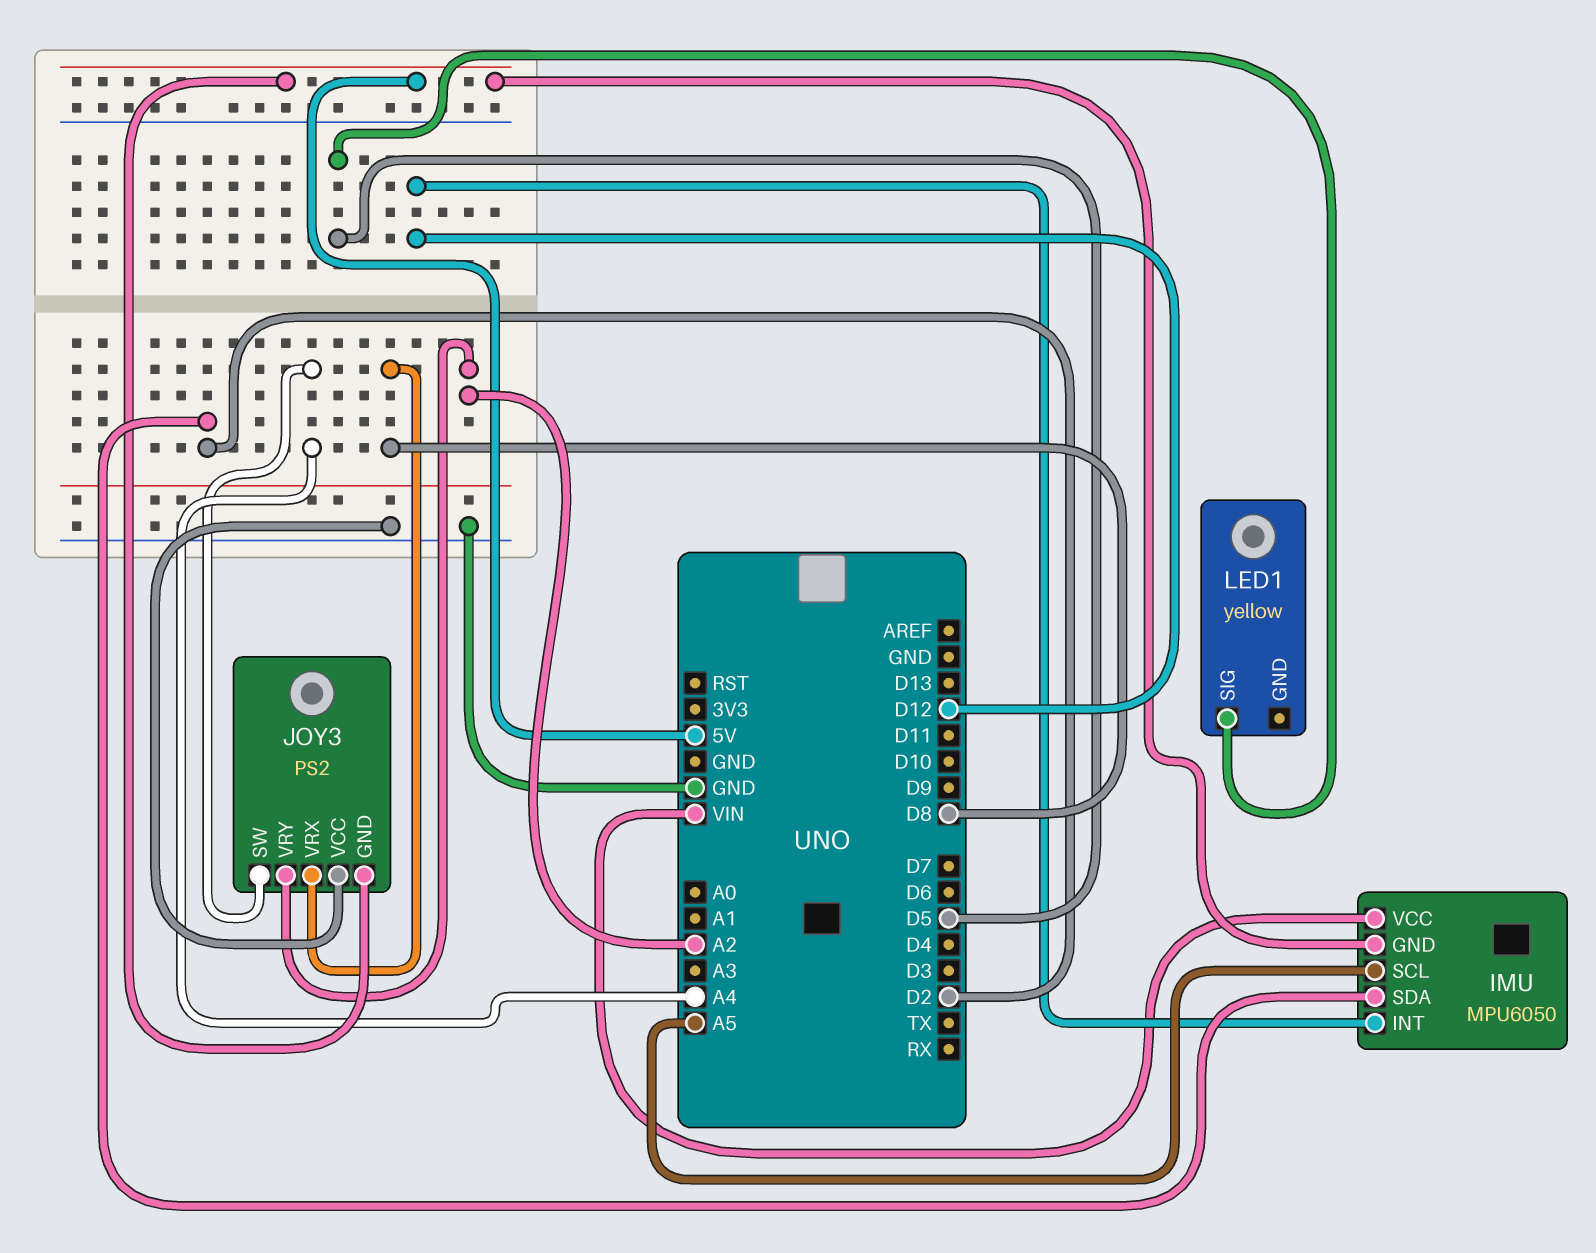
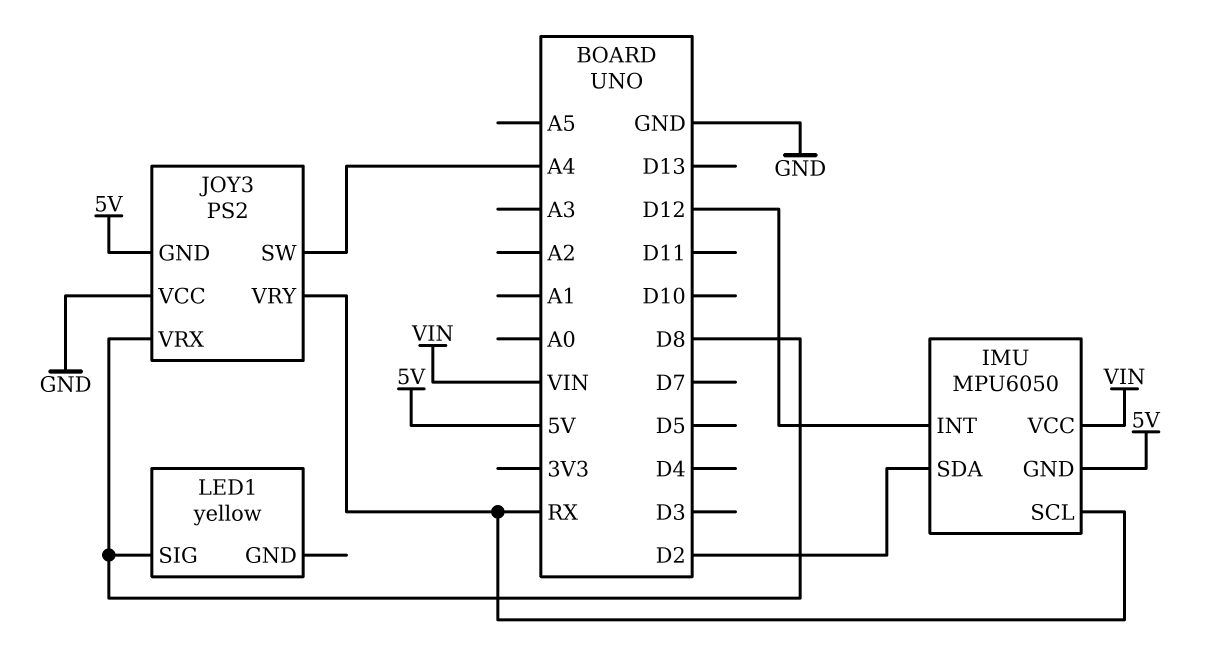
IMU pin SCL: A5 -> RX
JOY3 pin VRY: A2 -> RX
LED1 pin SIG: D5 -> D8

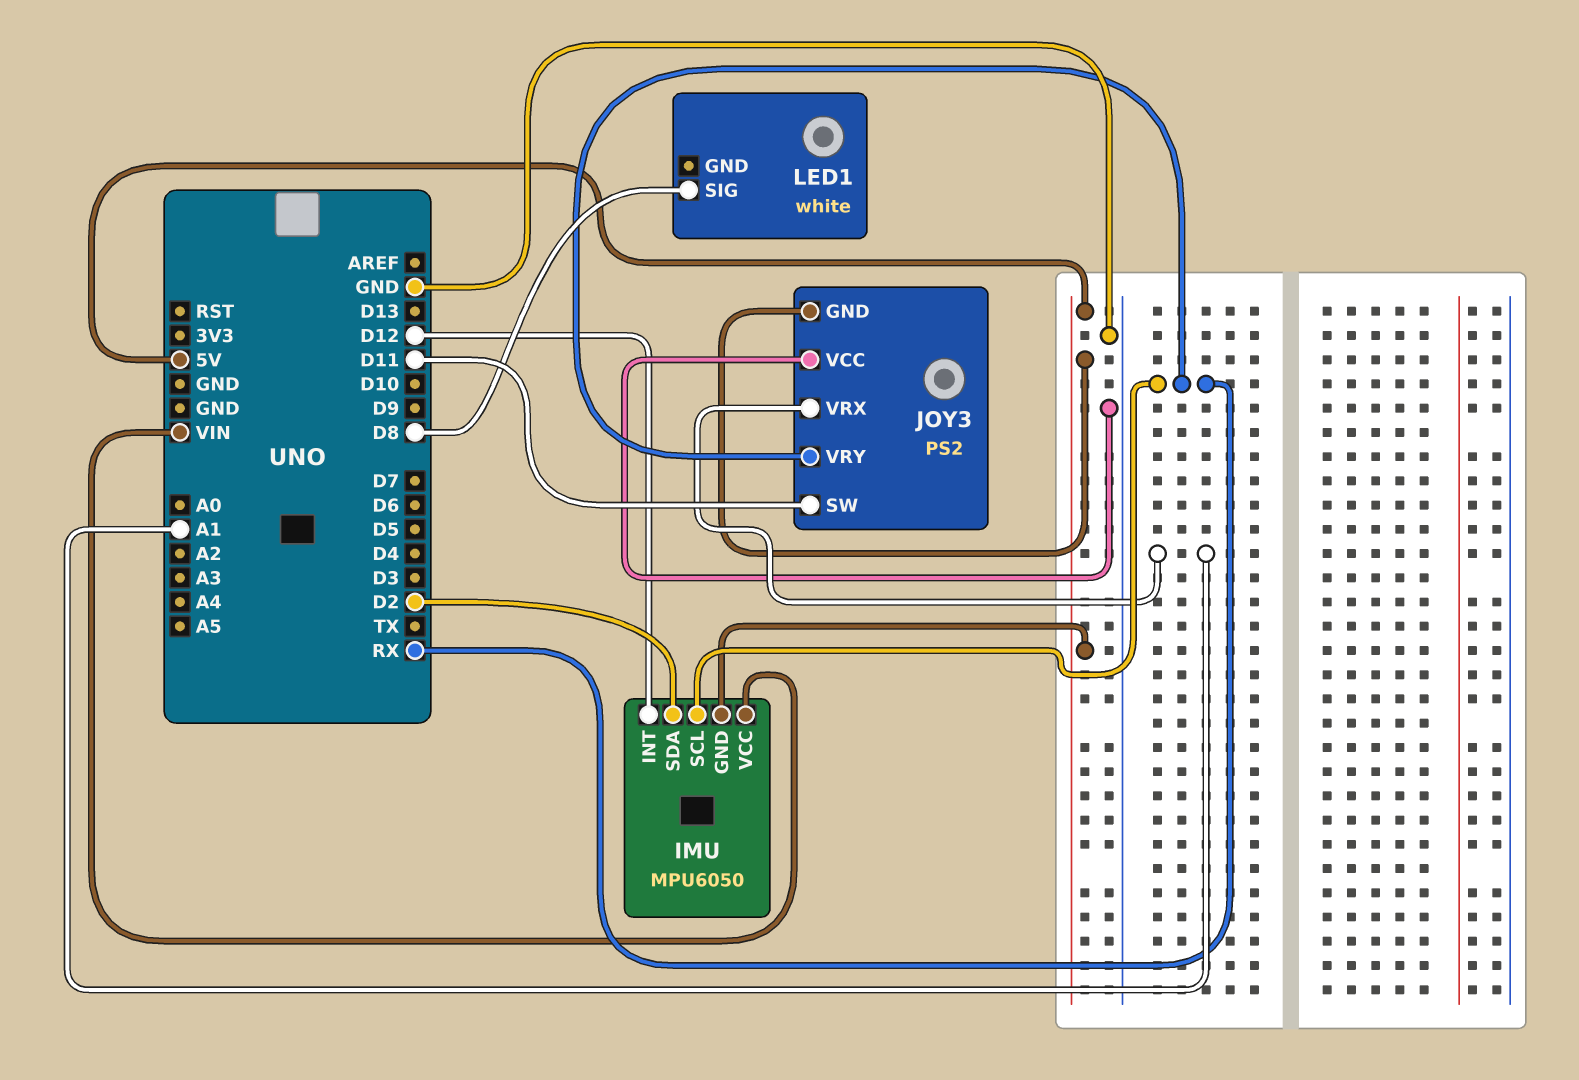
JOY3 pin SW: A4 -> D11
JOY3 pin VRX: D8 -> A1
LED1: yellow -> white

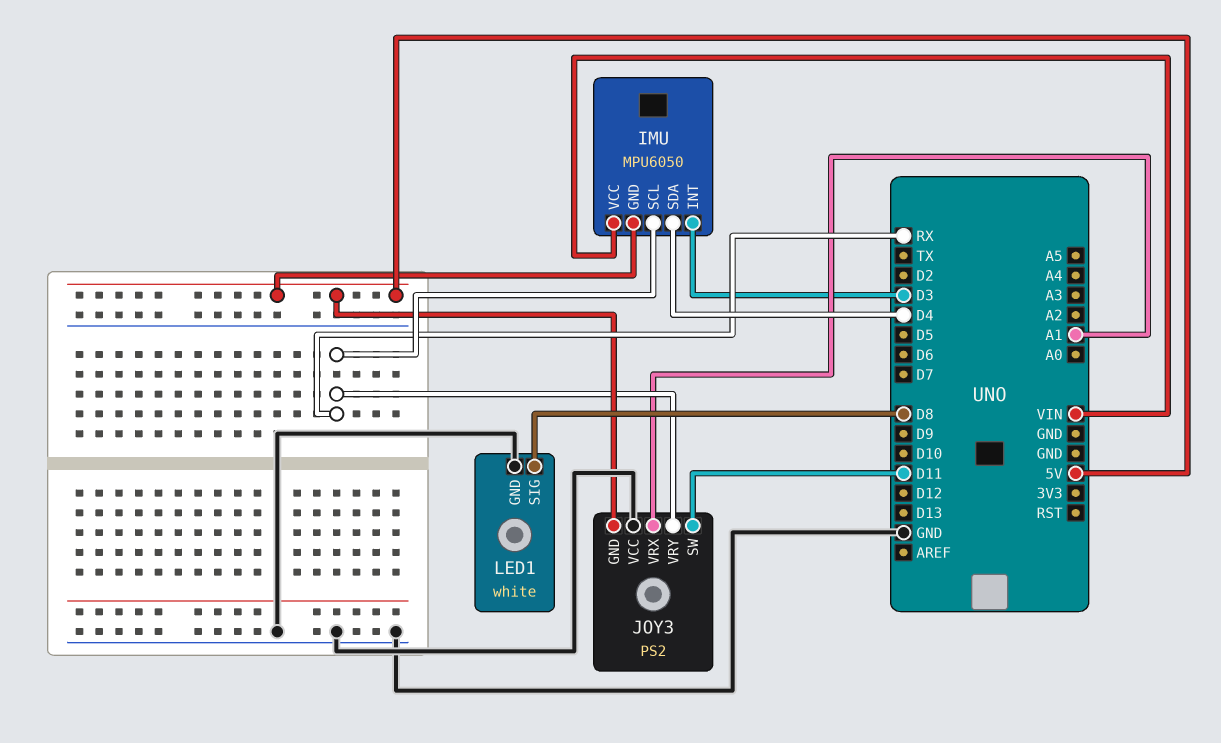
IMU pin INT: D12 -> D3
IMU pin SDA: D2 -> D4
LED1 pin GND: none -> GND

